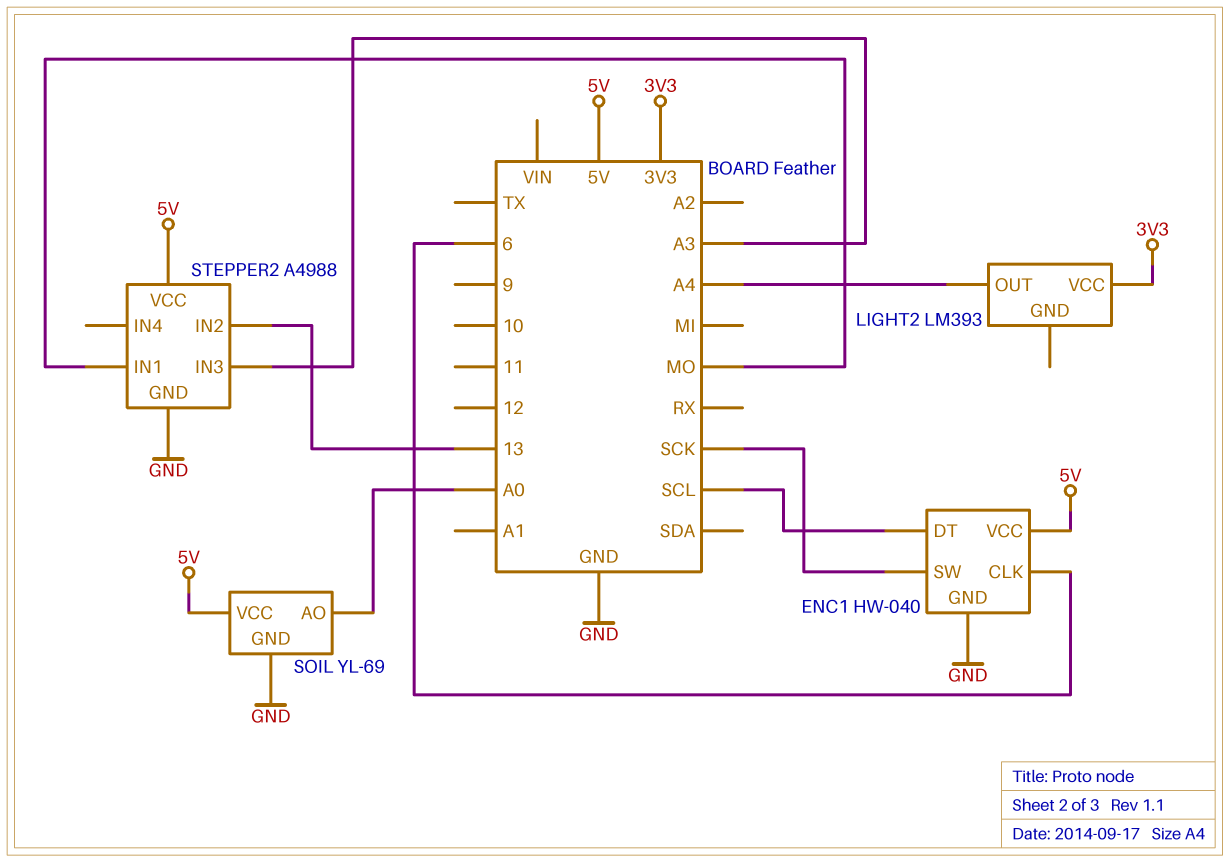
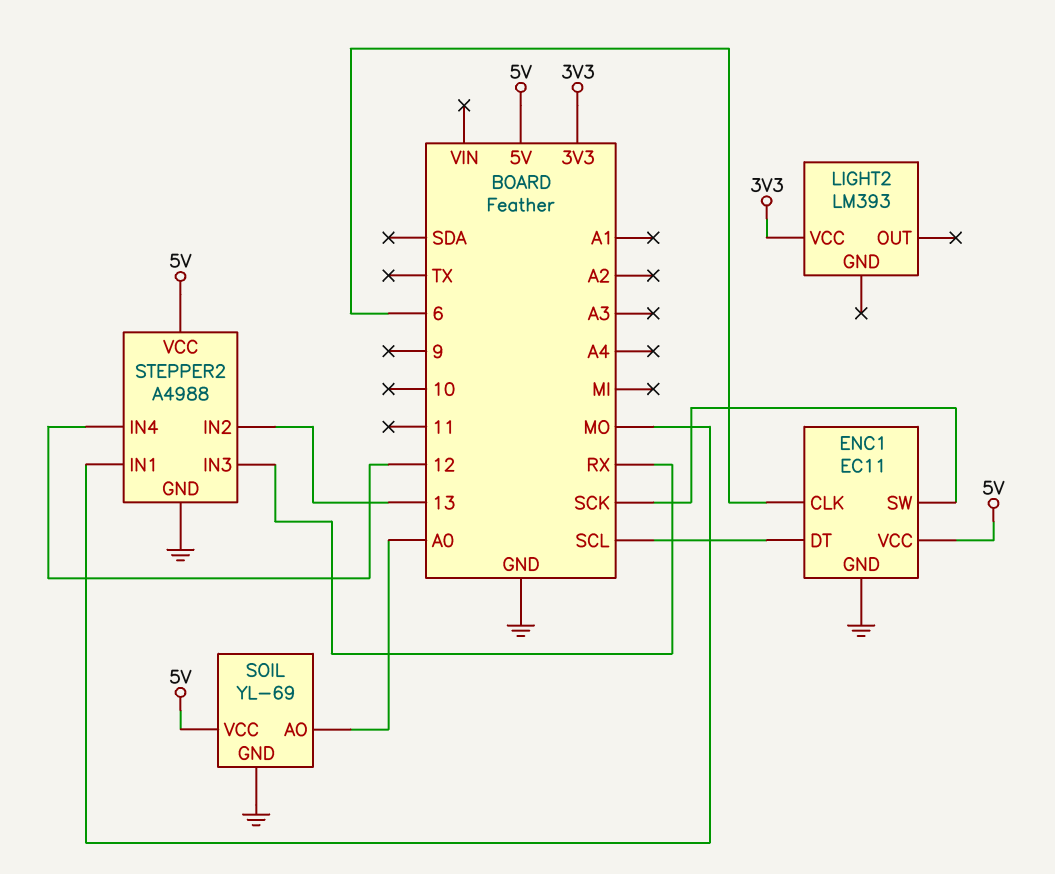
ENC1: HW-040 -> EC11
LIGHT2 pin OUT: A4 -> none
STEPPER2 pin IN3: A3 -> RX
STEPPER2 pin IN4: none -> 12

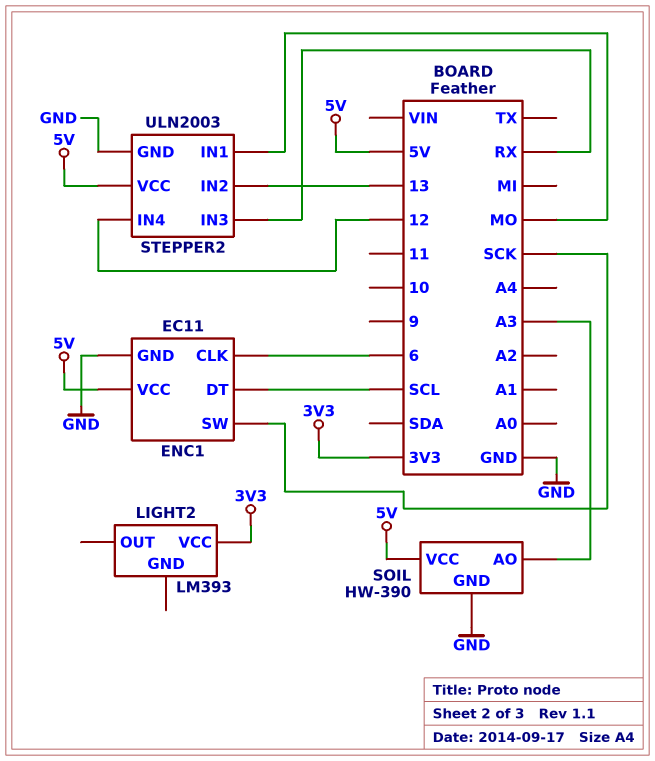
SOIL: YL-69 -> HW-390
SOIL pin AO: A0 -> A3
STEPPER2: A4988 -> ULN2003

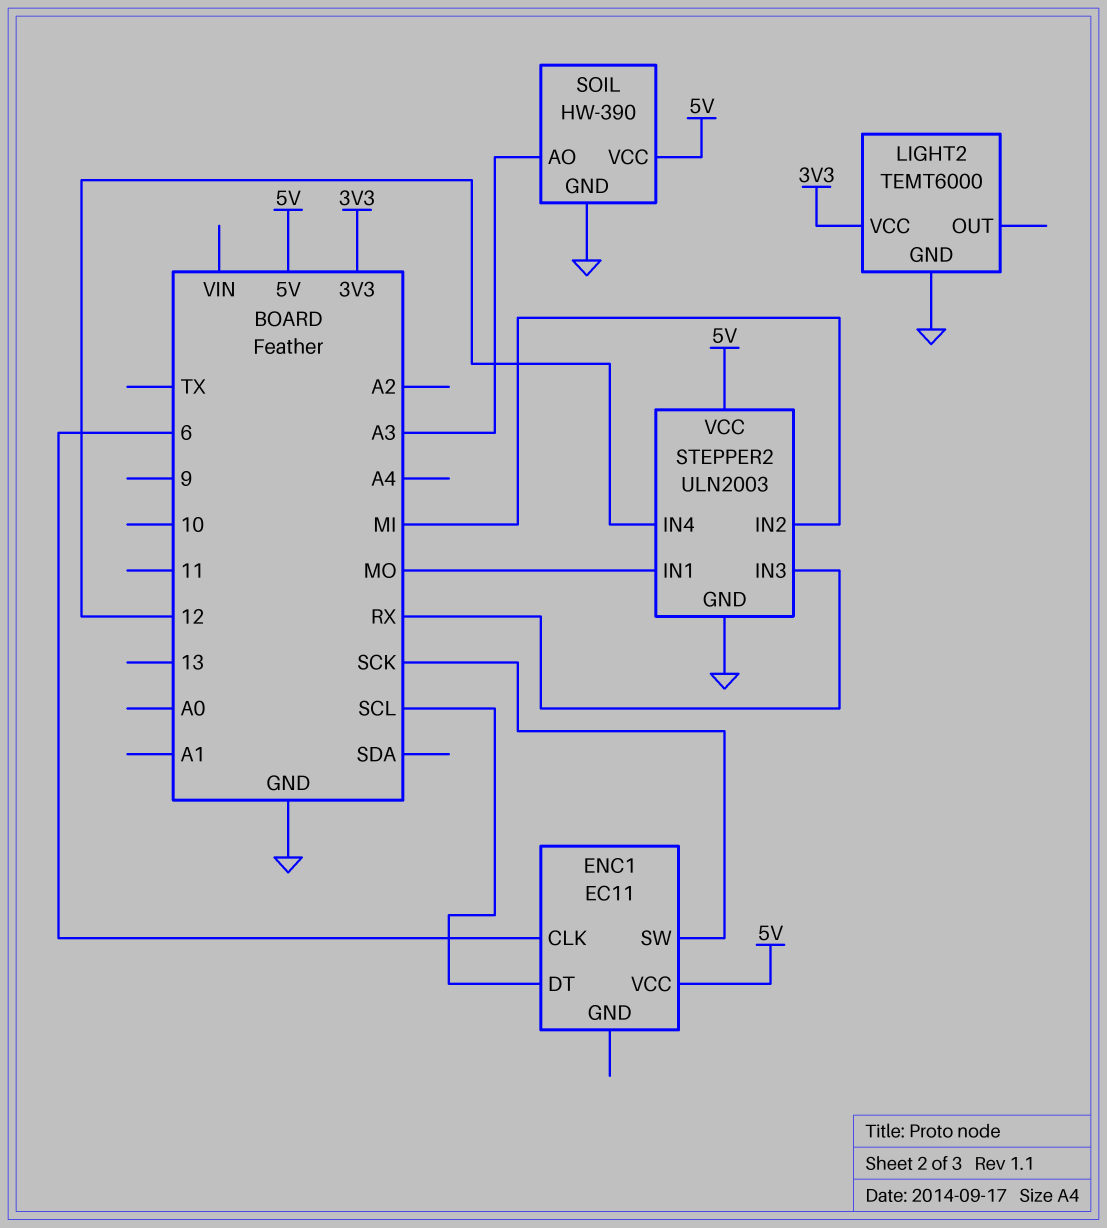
ENC1 pin GND: GND -> none
LIGHT2: LM393 -> TEMT6000
LIGHT2 pin GND: none -> GND
STEPPER2 pin IN2: 13 -> MI

